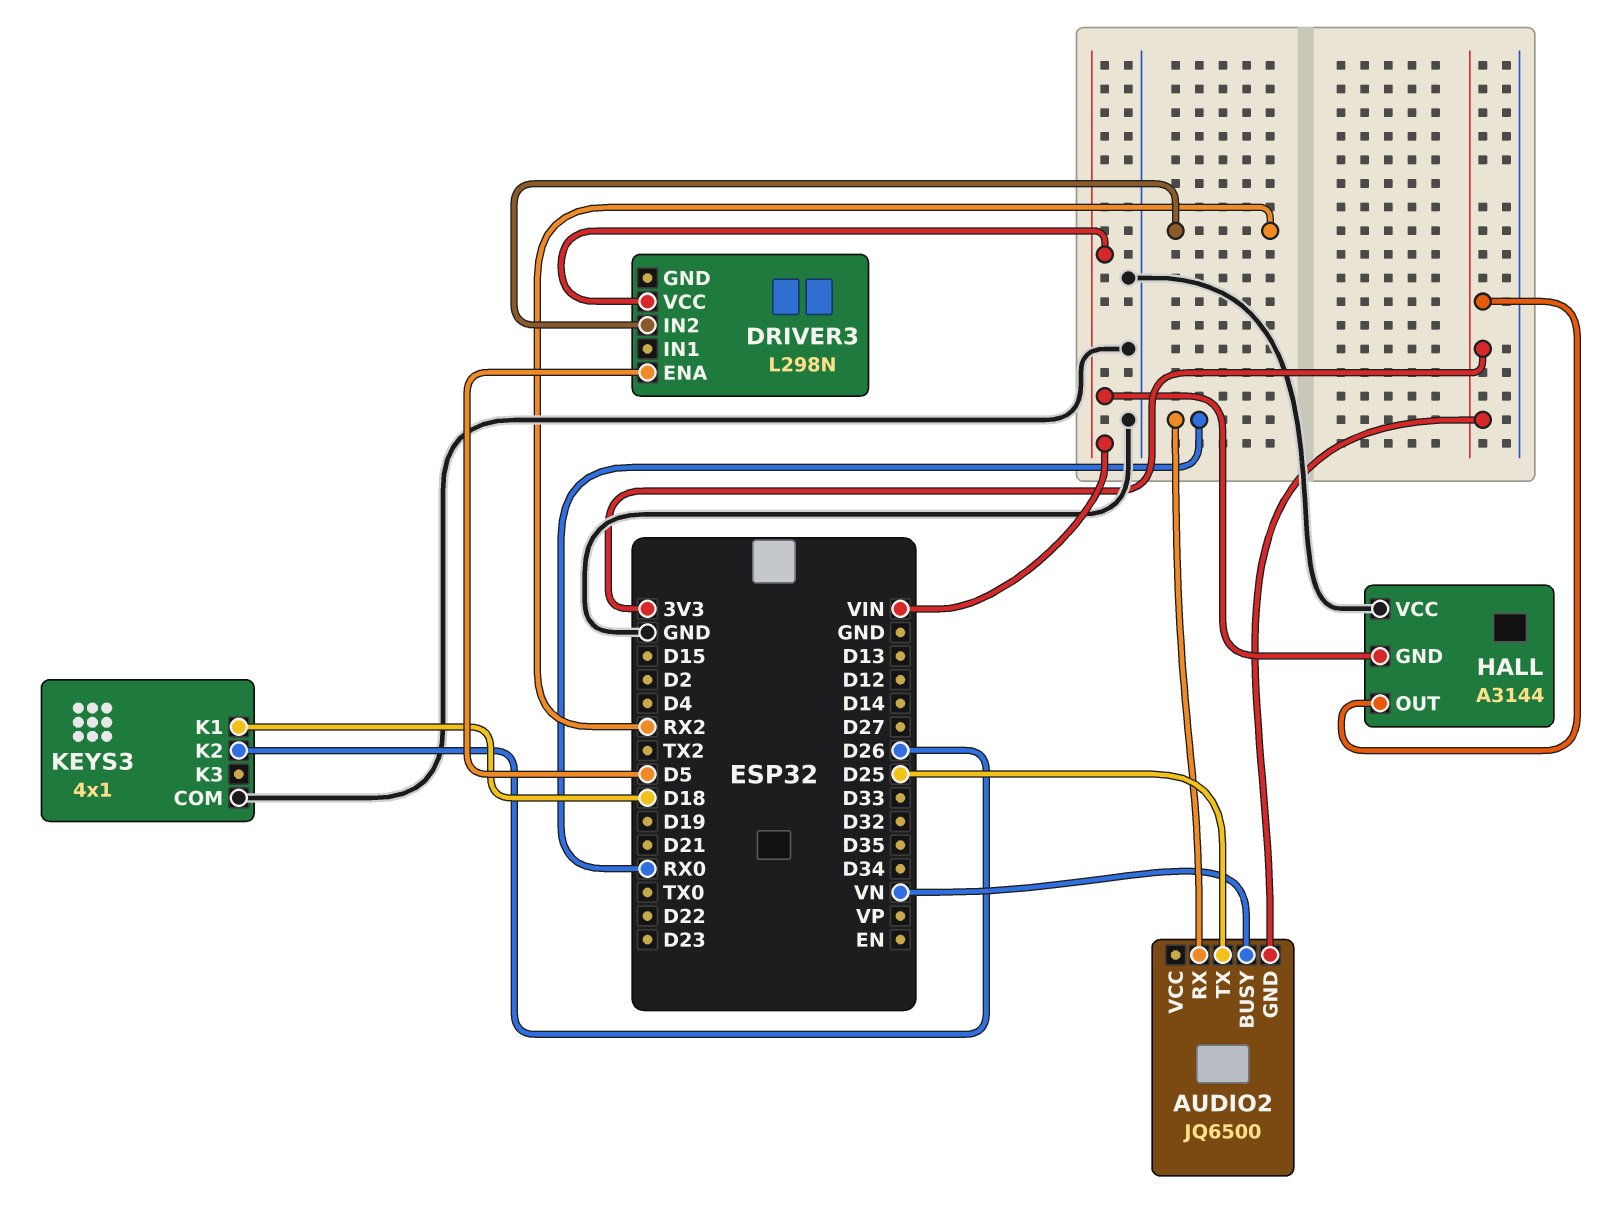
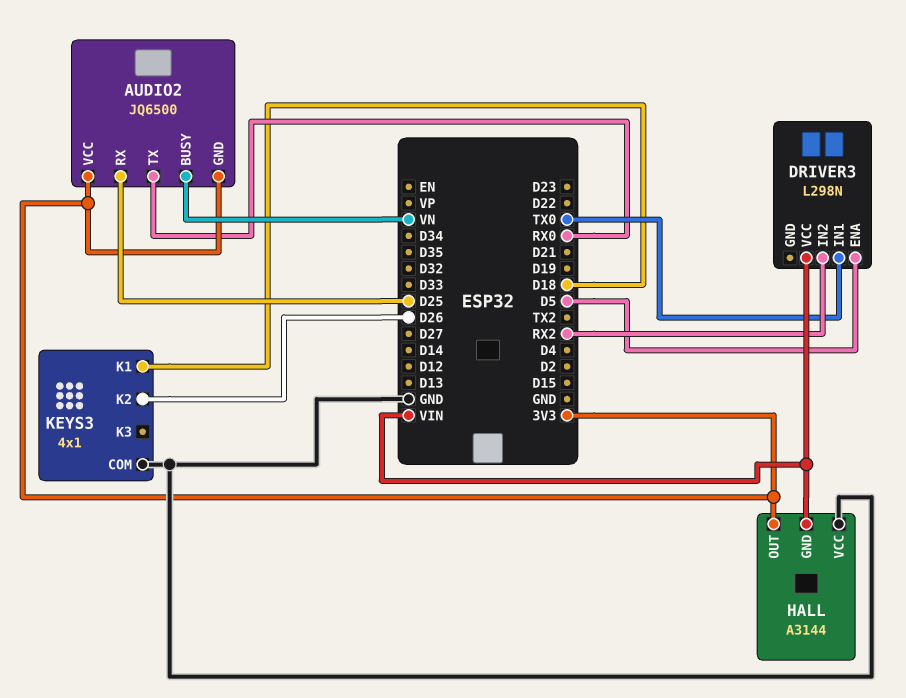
AUDIO2 pin RX: RX0 -> D25
AUDIO2 pin TX: D25 -> RX0
AUDIO2 pin VCC: none -> 3V3
DRIVER3 pin IN1: none -> TX0

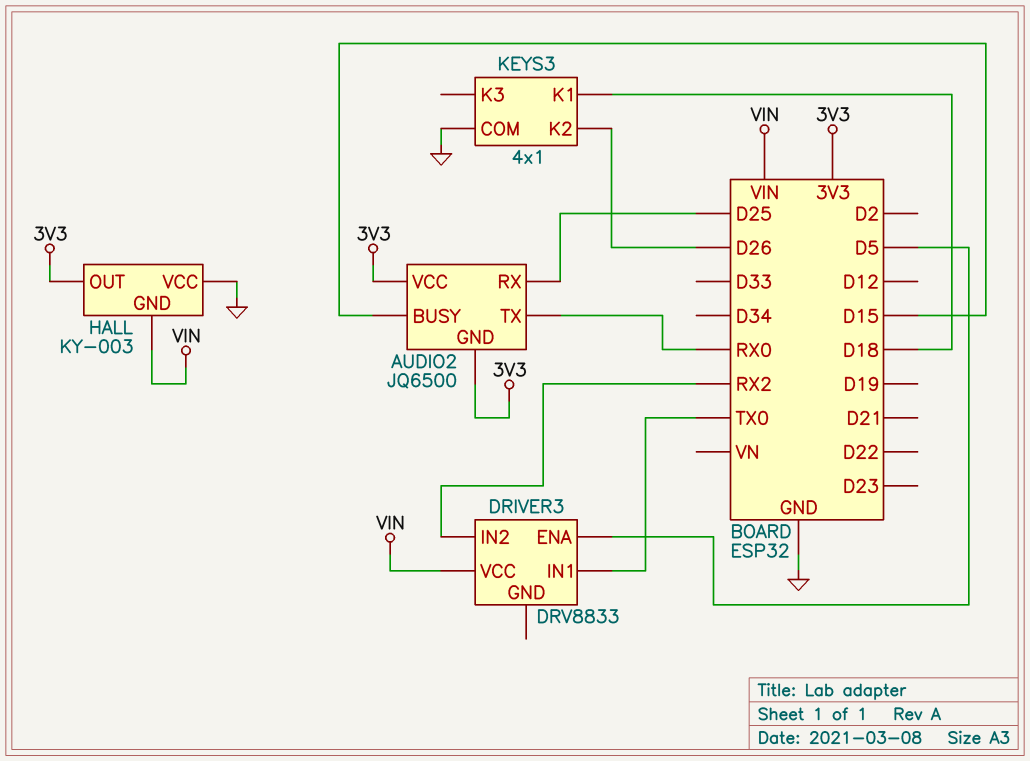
AUDIO2 pin BUSY: VN -> D15
DRIVER3: L298N -> DRV8833
HALL: A3144 -> KY-003

